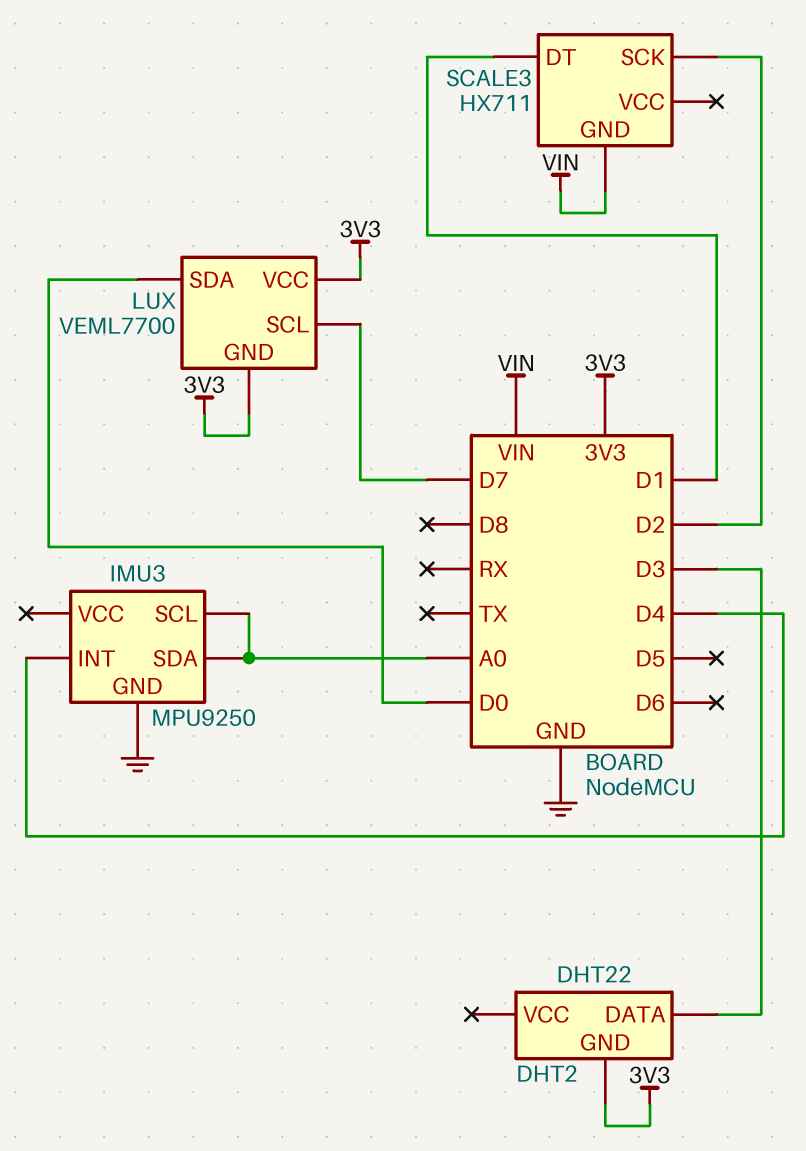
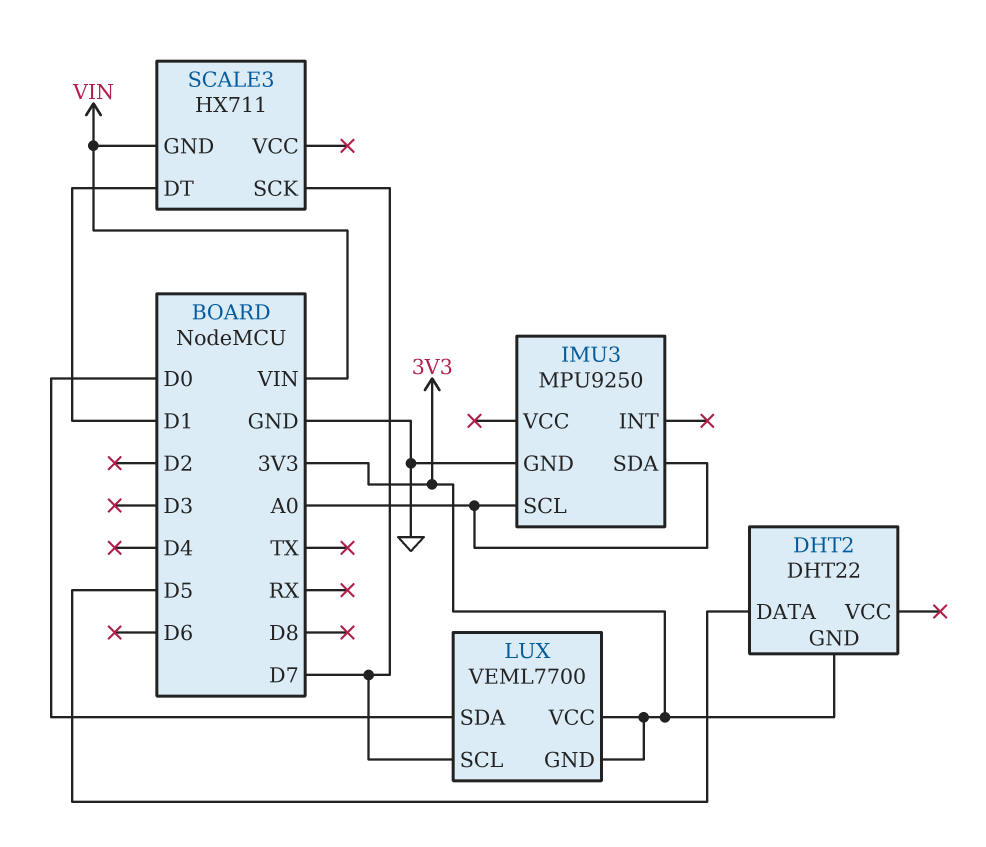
DHT2 pin DATA: D3 -> D5
IMU3 pin INT: D4 -> none
SCALE3 pin SCK: D2 -> D7

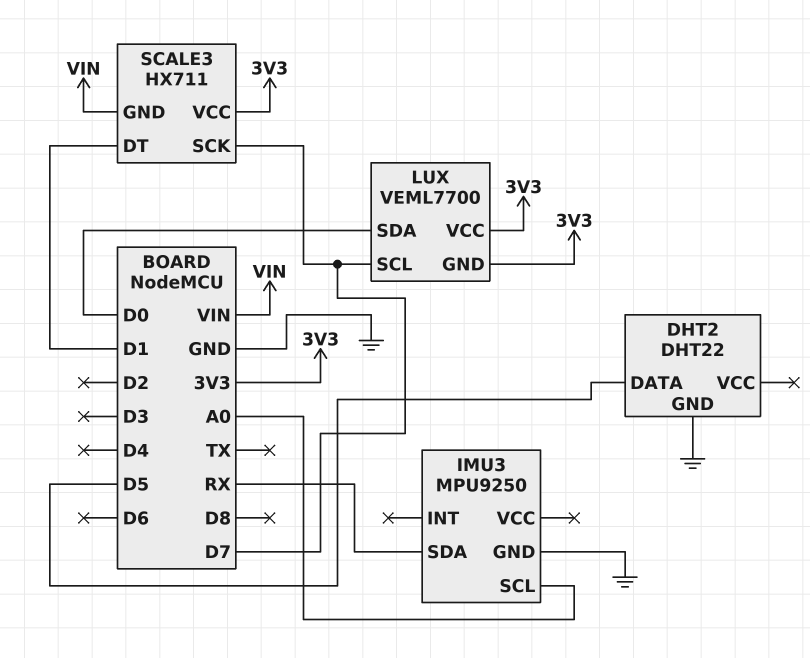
DHT2 pin GND: 3V3 -> GND
IMU3 pin SDA: A0 -> RX
SCALE3 pin VCC: none -> 3V3

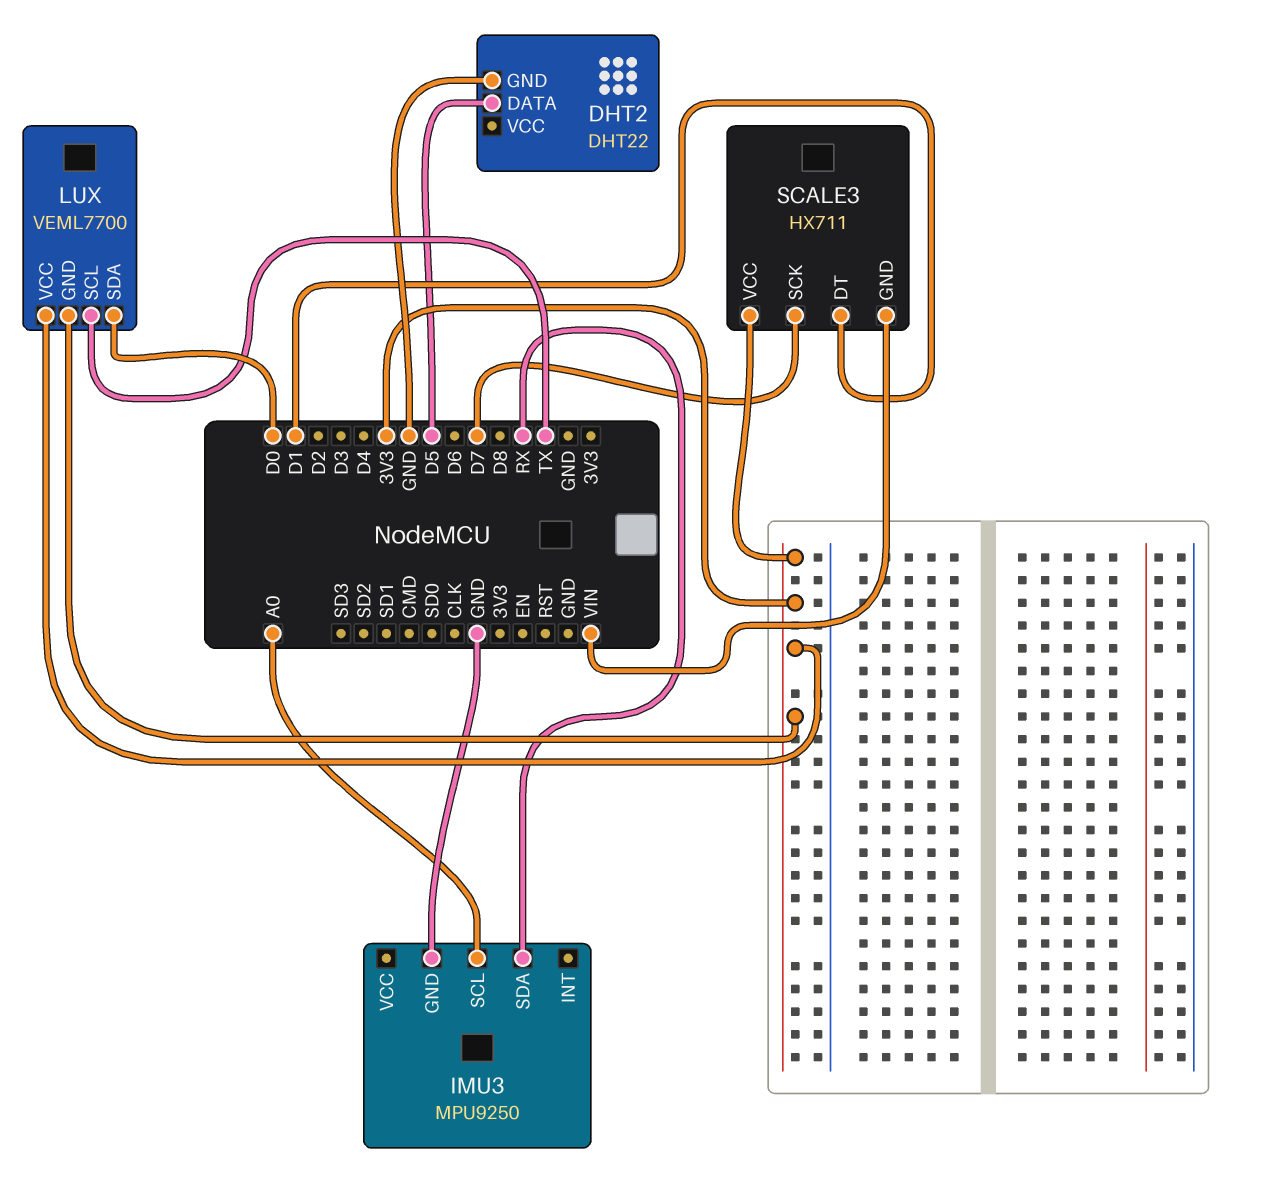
LUX pin SCL: D7 -> TX

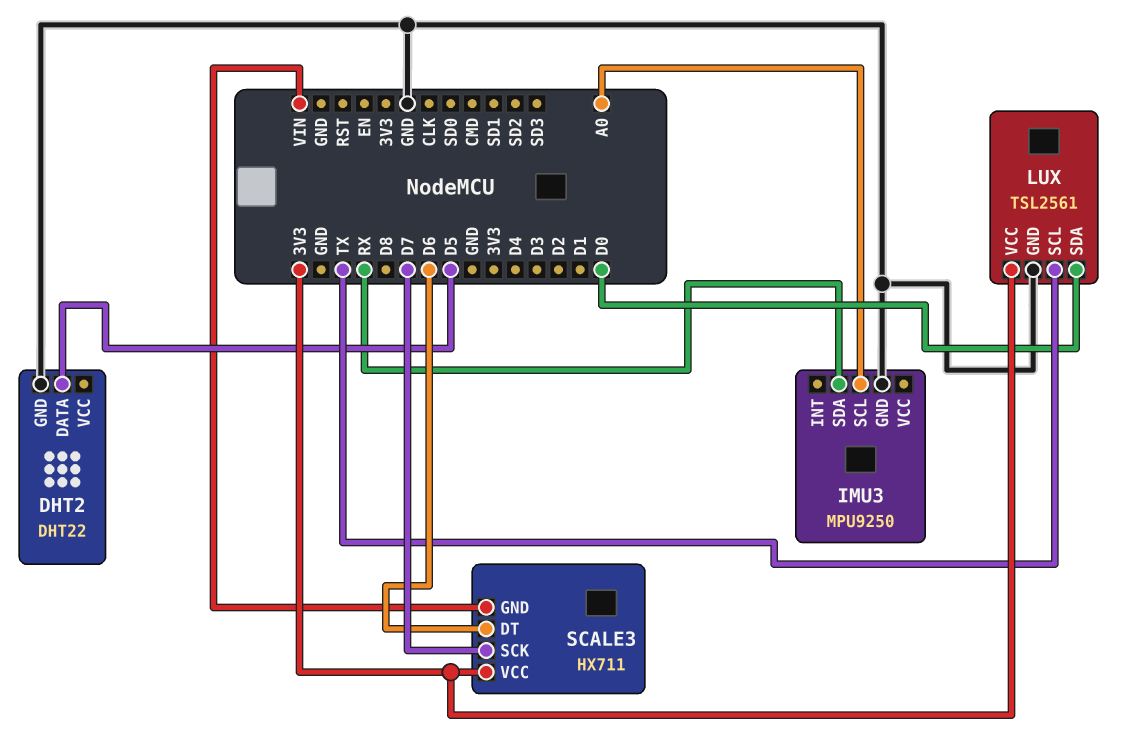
LUX: VEML7700 -> TSL2561
LUX pin GND: 3V3 -> GND
SCALE3 pin DT: D1 -> D6

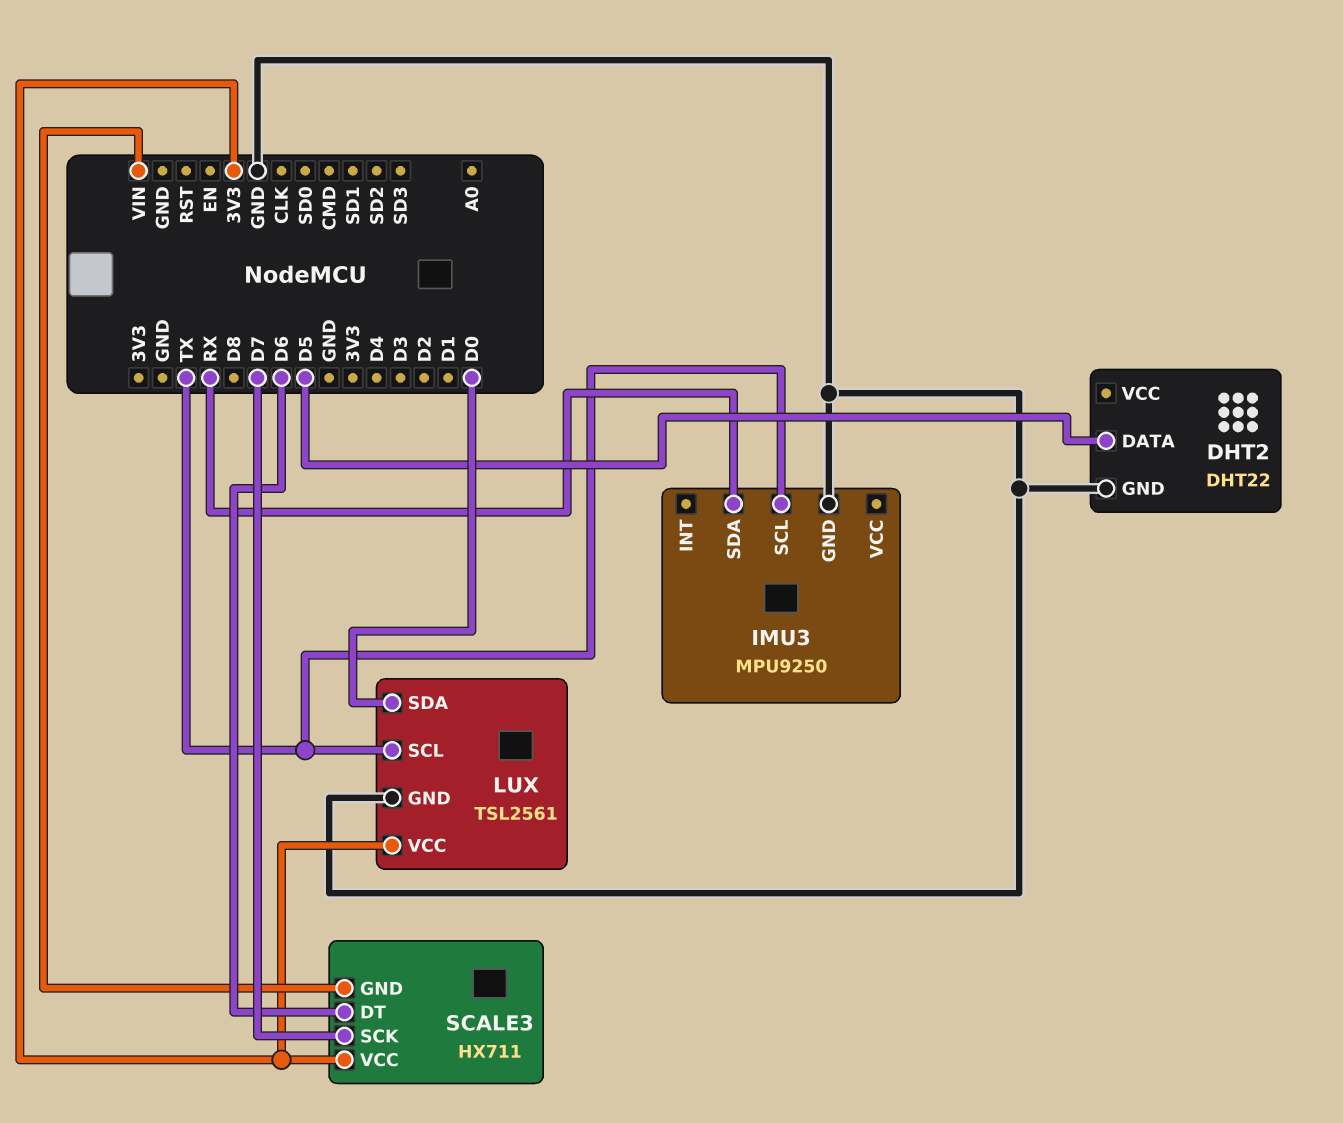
IMU3 pin SCL: A0 -> TX

